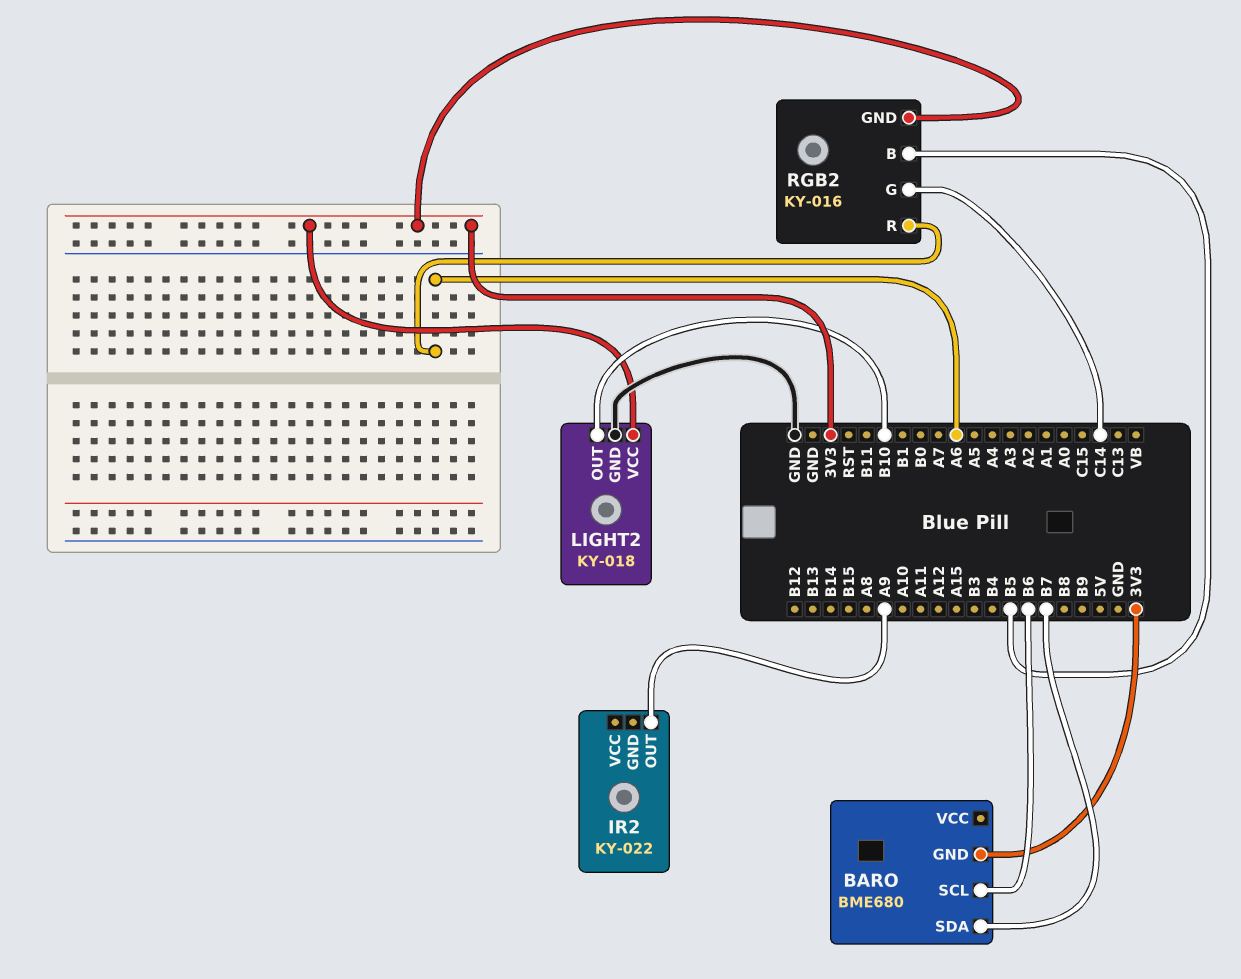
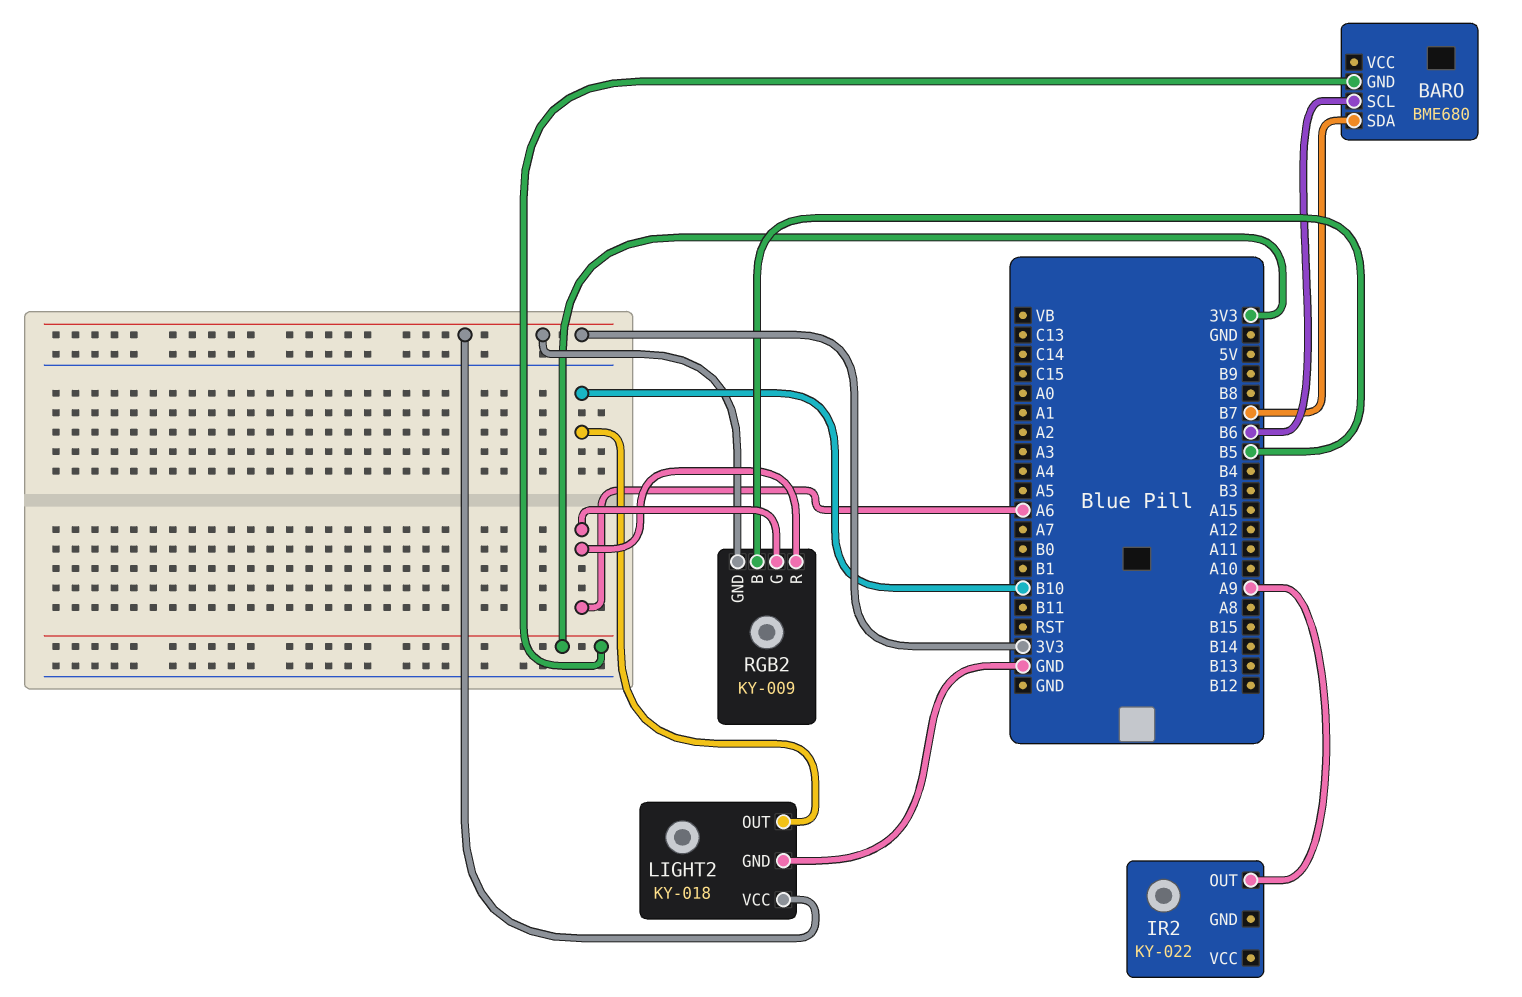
RGB2: KY-016 -> KY-009
RGB2 pin G: C14 -> A6

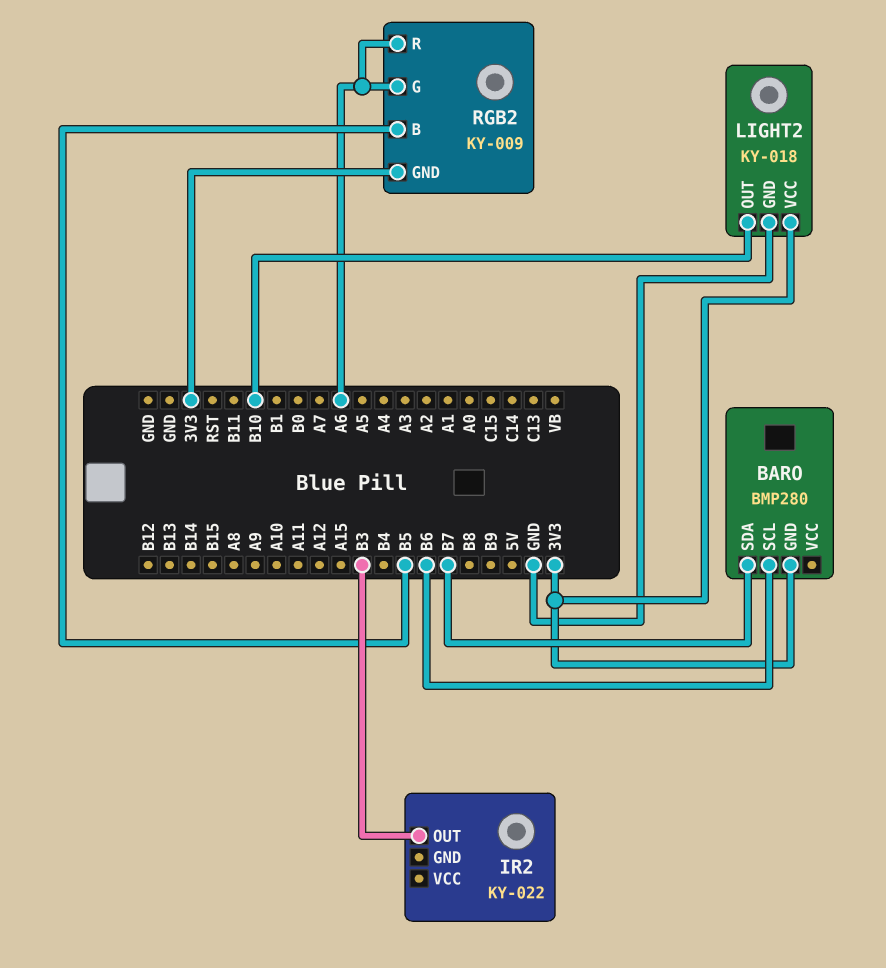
BARO: BME680 -> BMP280
IR2 pin OUT: A9 -> B3

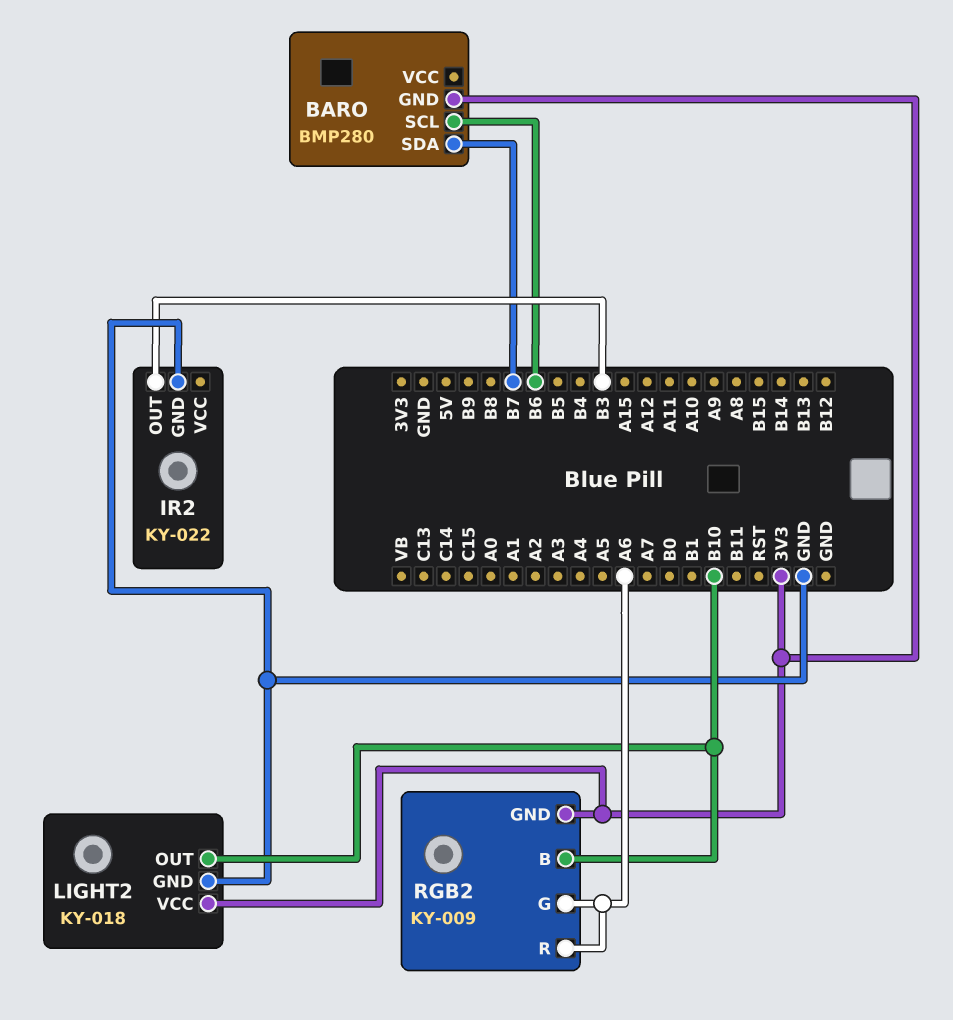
IR2 pin GND: none -> GND
RGB2 pin B: B5 -> B10

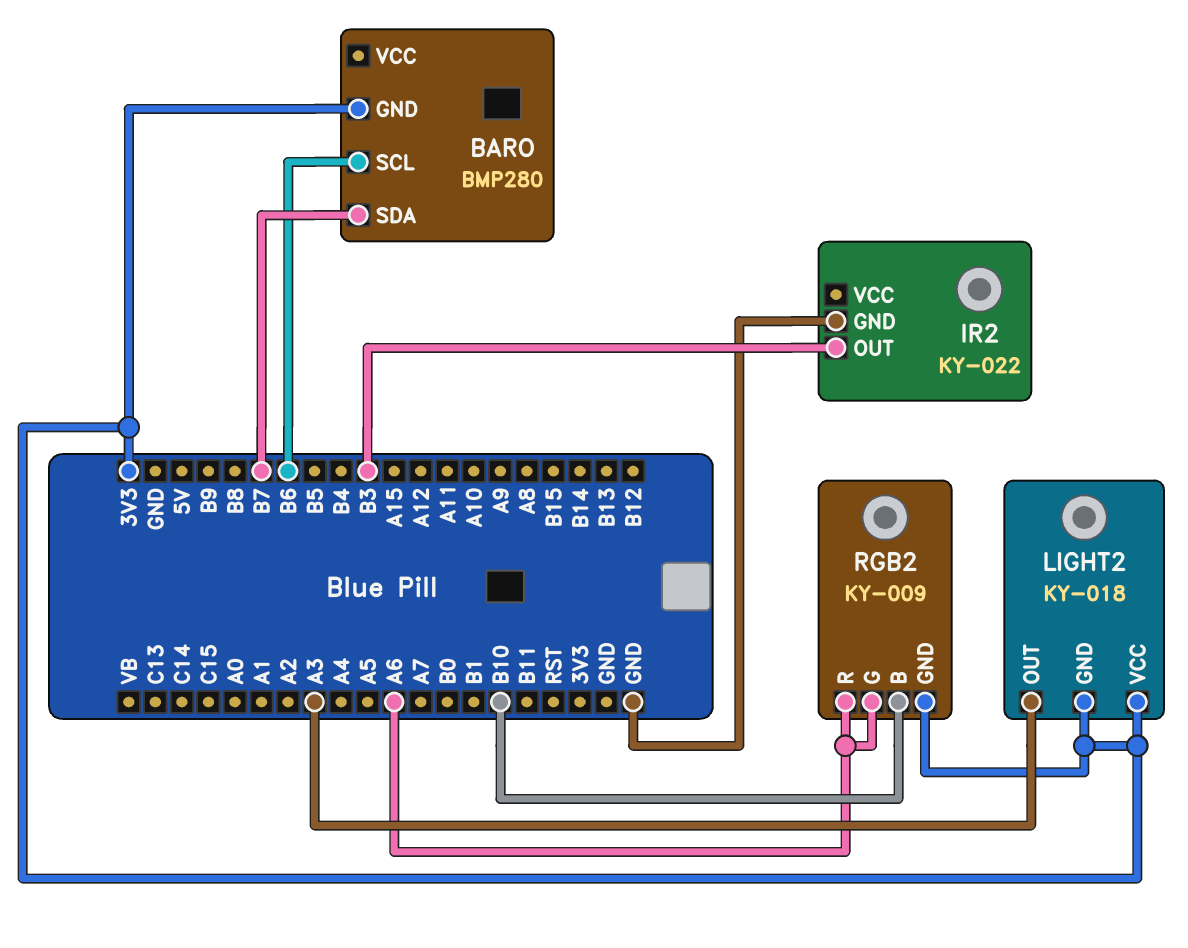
LIGHT2 pin GND: GND -> 3V3
LIGHT2 pin OUT: B10 -> A3

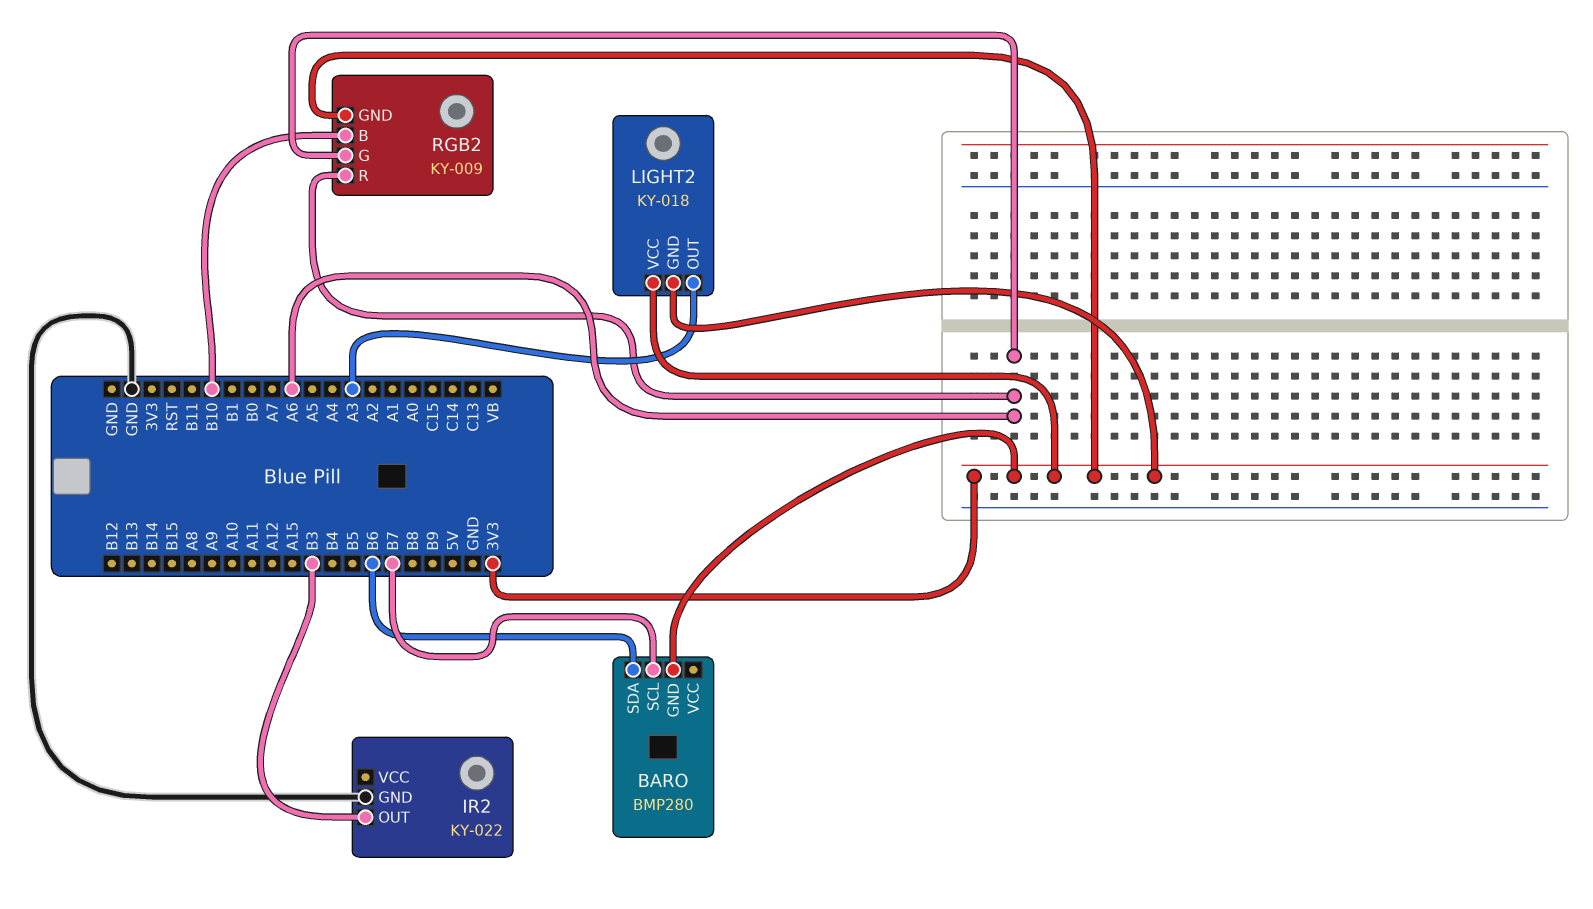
BARO pin SCL: B6 -> B7
BARO pin SDA: B7 -> B6

